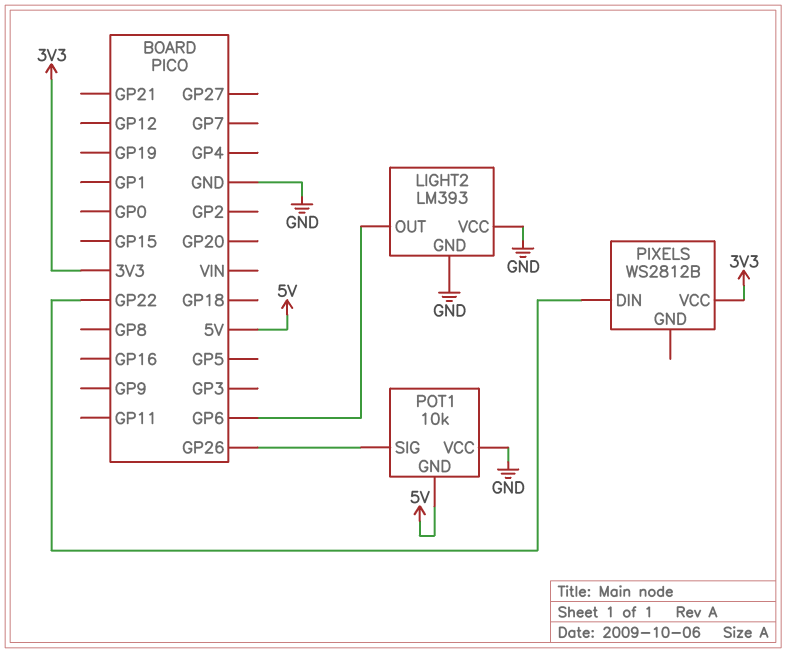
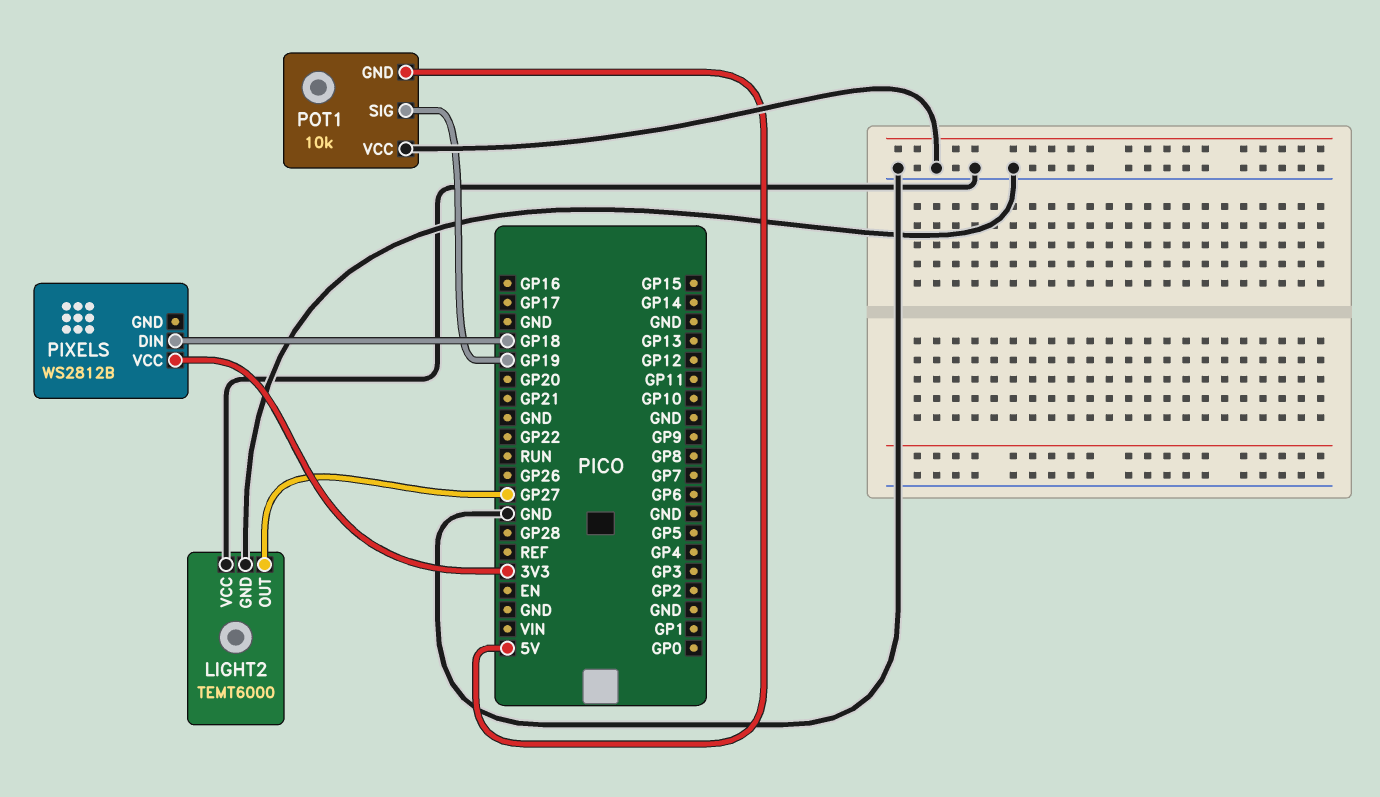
LIGHT2: LM393 -> TEMT6000
LIGHT2 pin OUT: GP6 -> GP27
PIXELS pin DIN: GP22 -> GP18
POT1 pin SIG: GP26 -> GP19

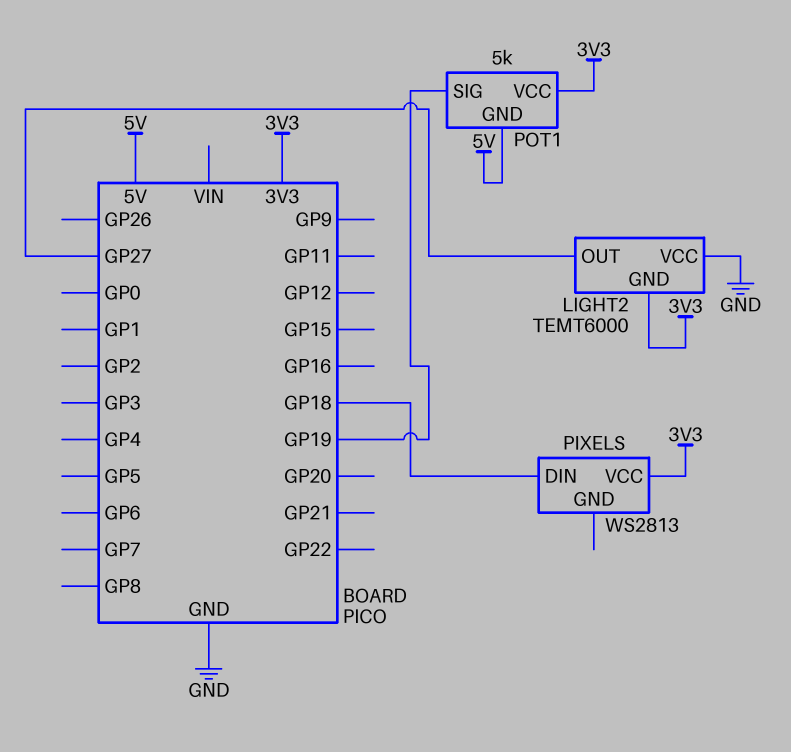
LIGHT2 pin GND: GND -> 3V3
PIXELS: WS2812B -> WS2813
POT1: 10k -> 5k
POT1 pin VCC: GND -> 3V3

